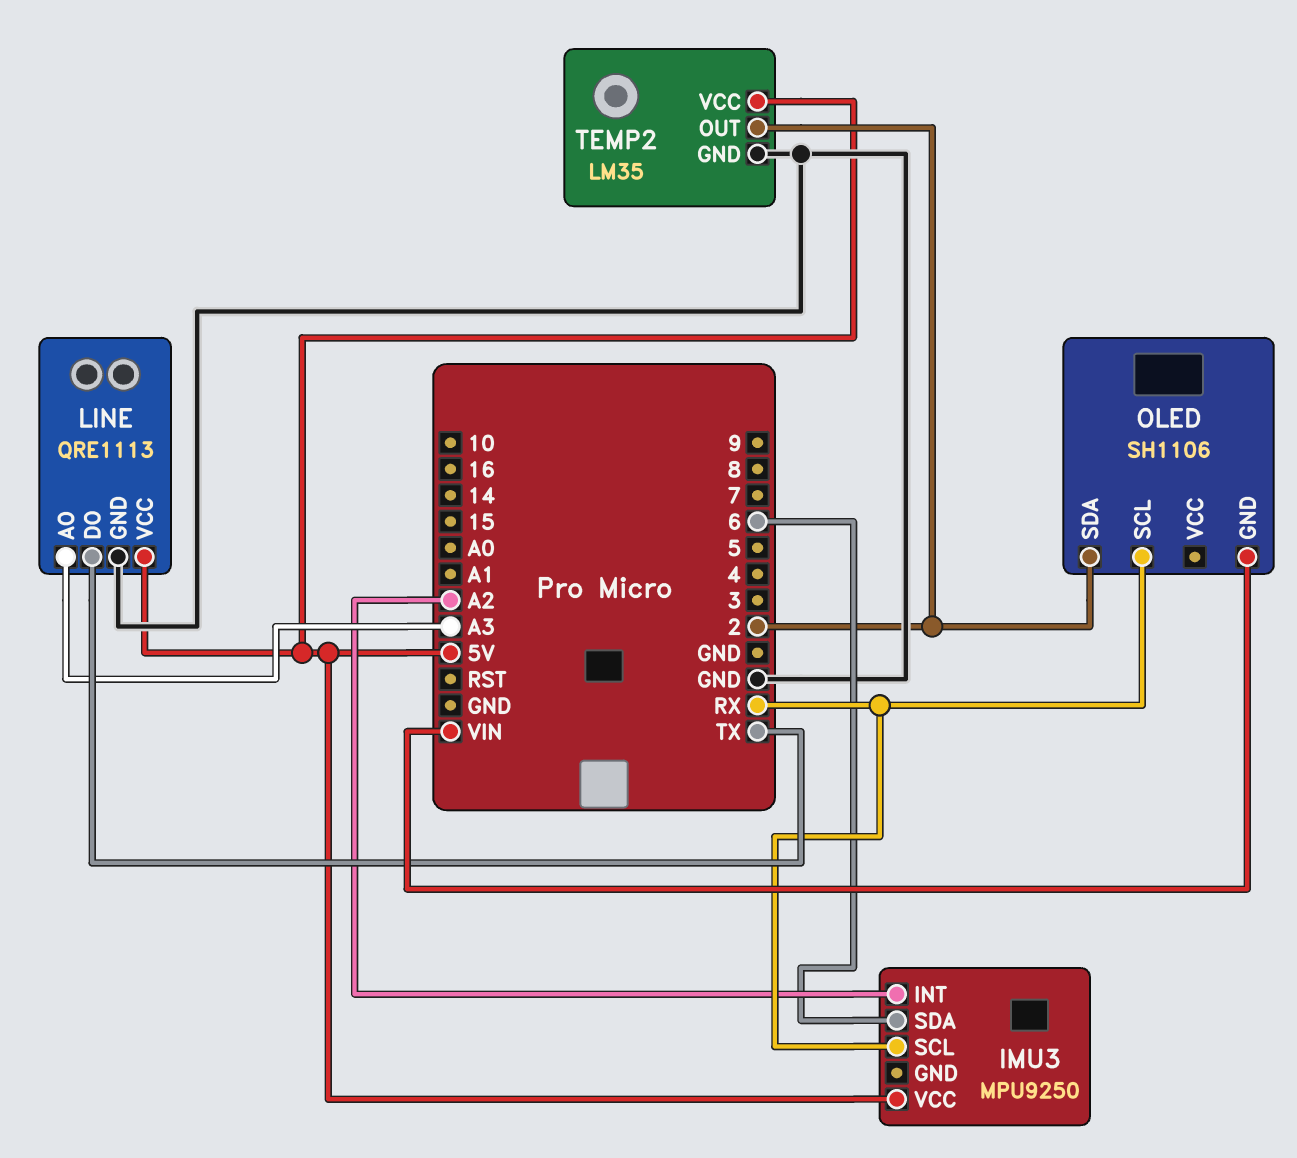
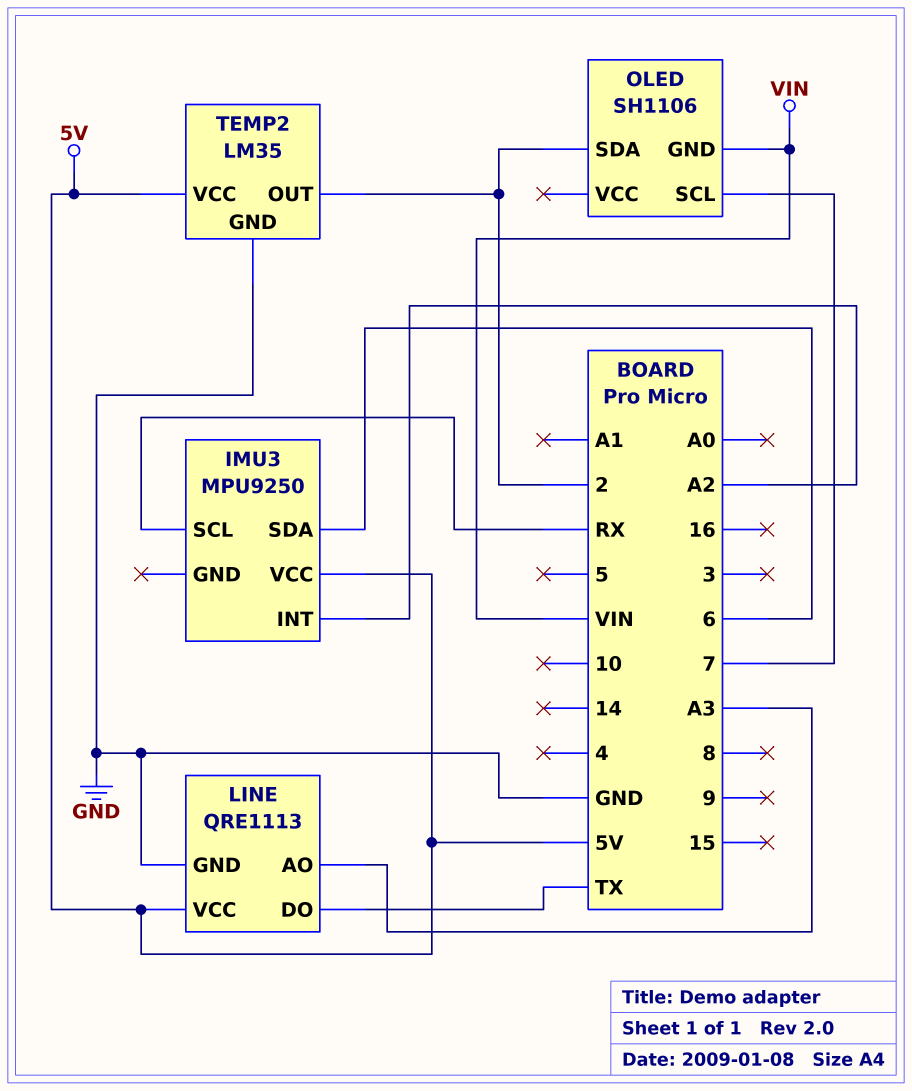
OLED pin SCL: RX -> 7

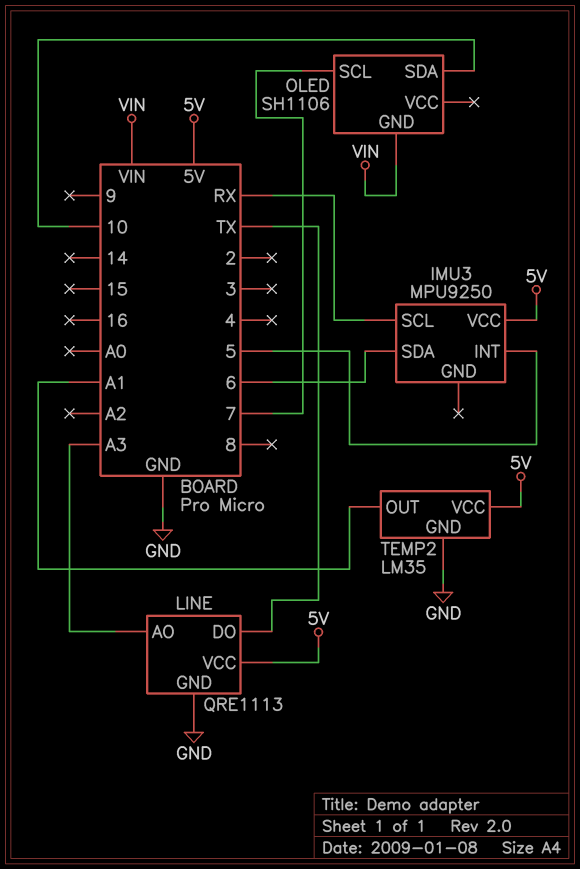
IMU3 pin INT: A2 -> 5
OLED pin SDA: 2 -> 10
TEMP2 pin OUT: 2 -> A1

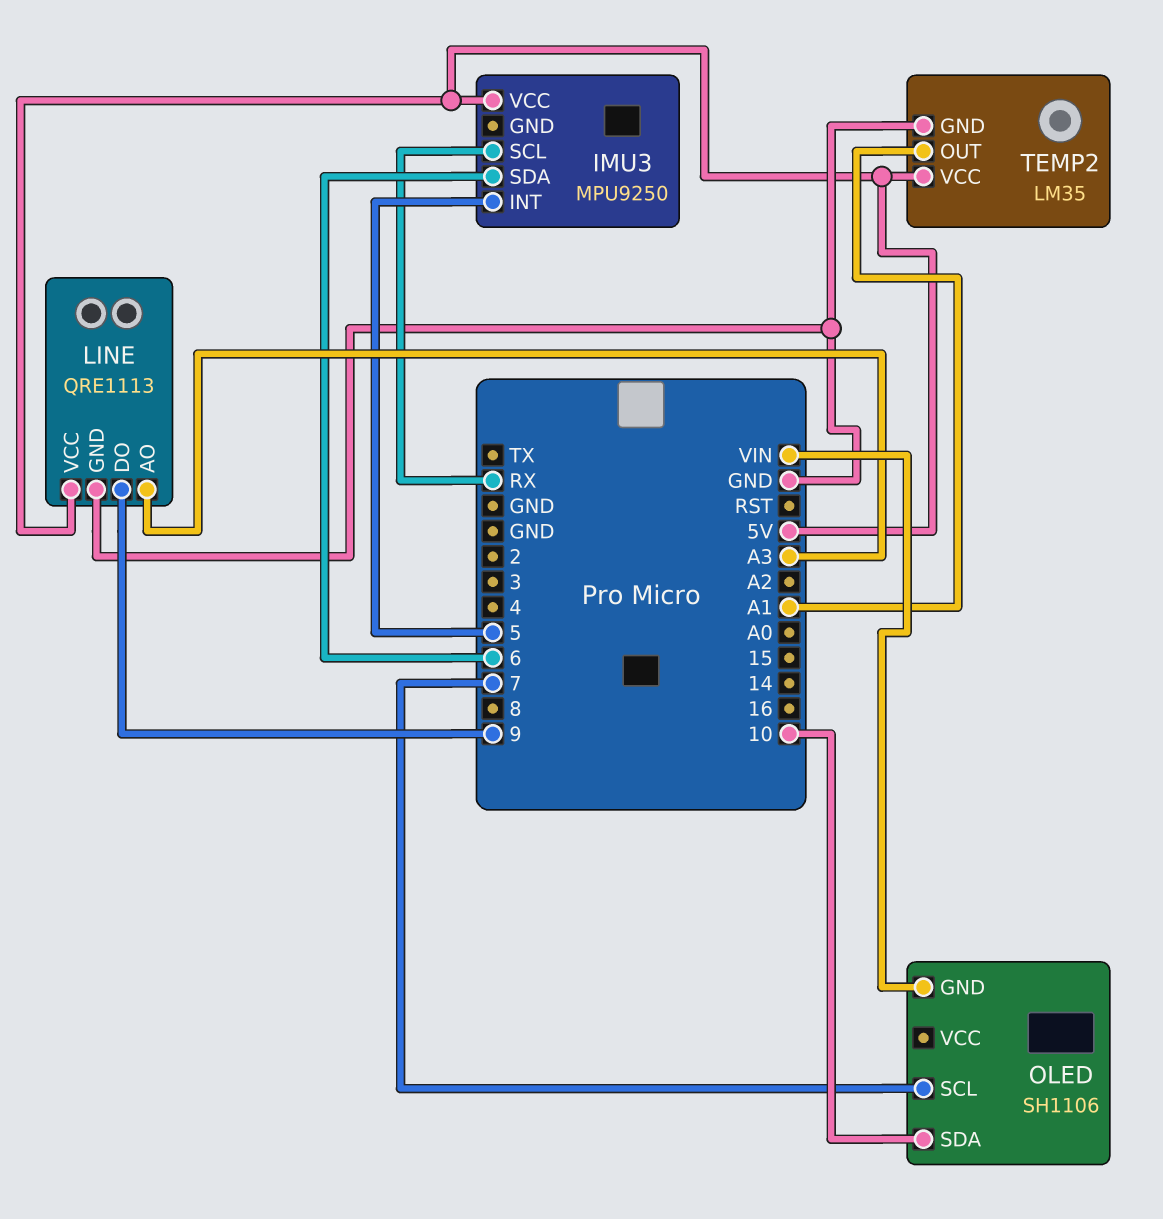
LINE pin DO: TX -> 9

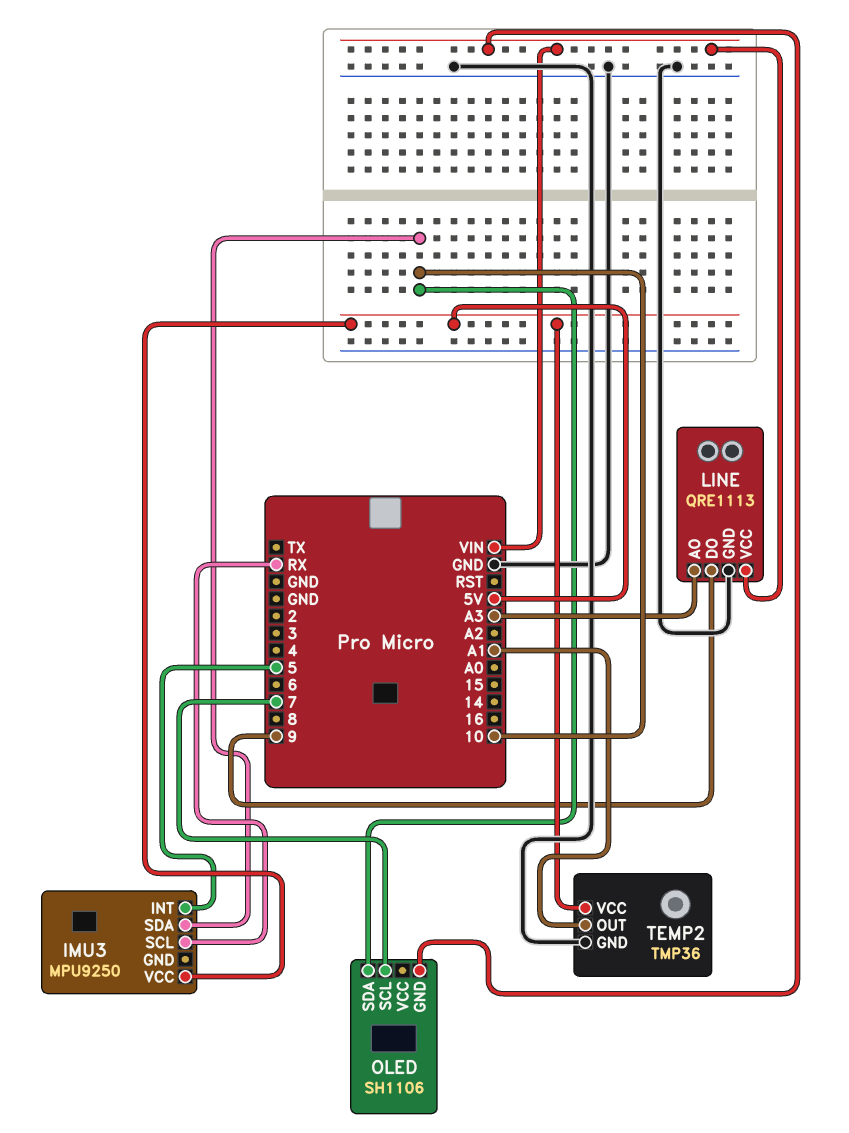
IMU3 pin SDA: 6 -> 10
LINE pin VCC: 5V -> VIN
TEMP2: LM35 -> TMP36

